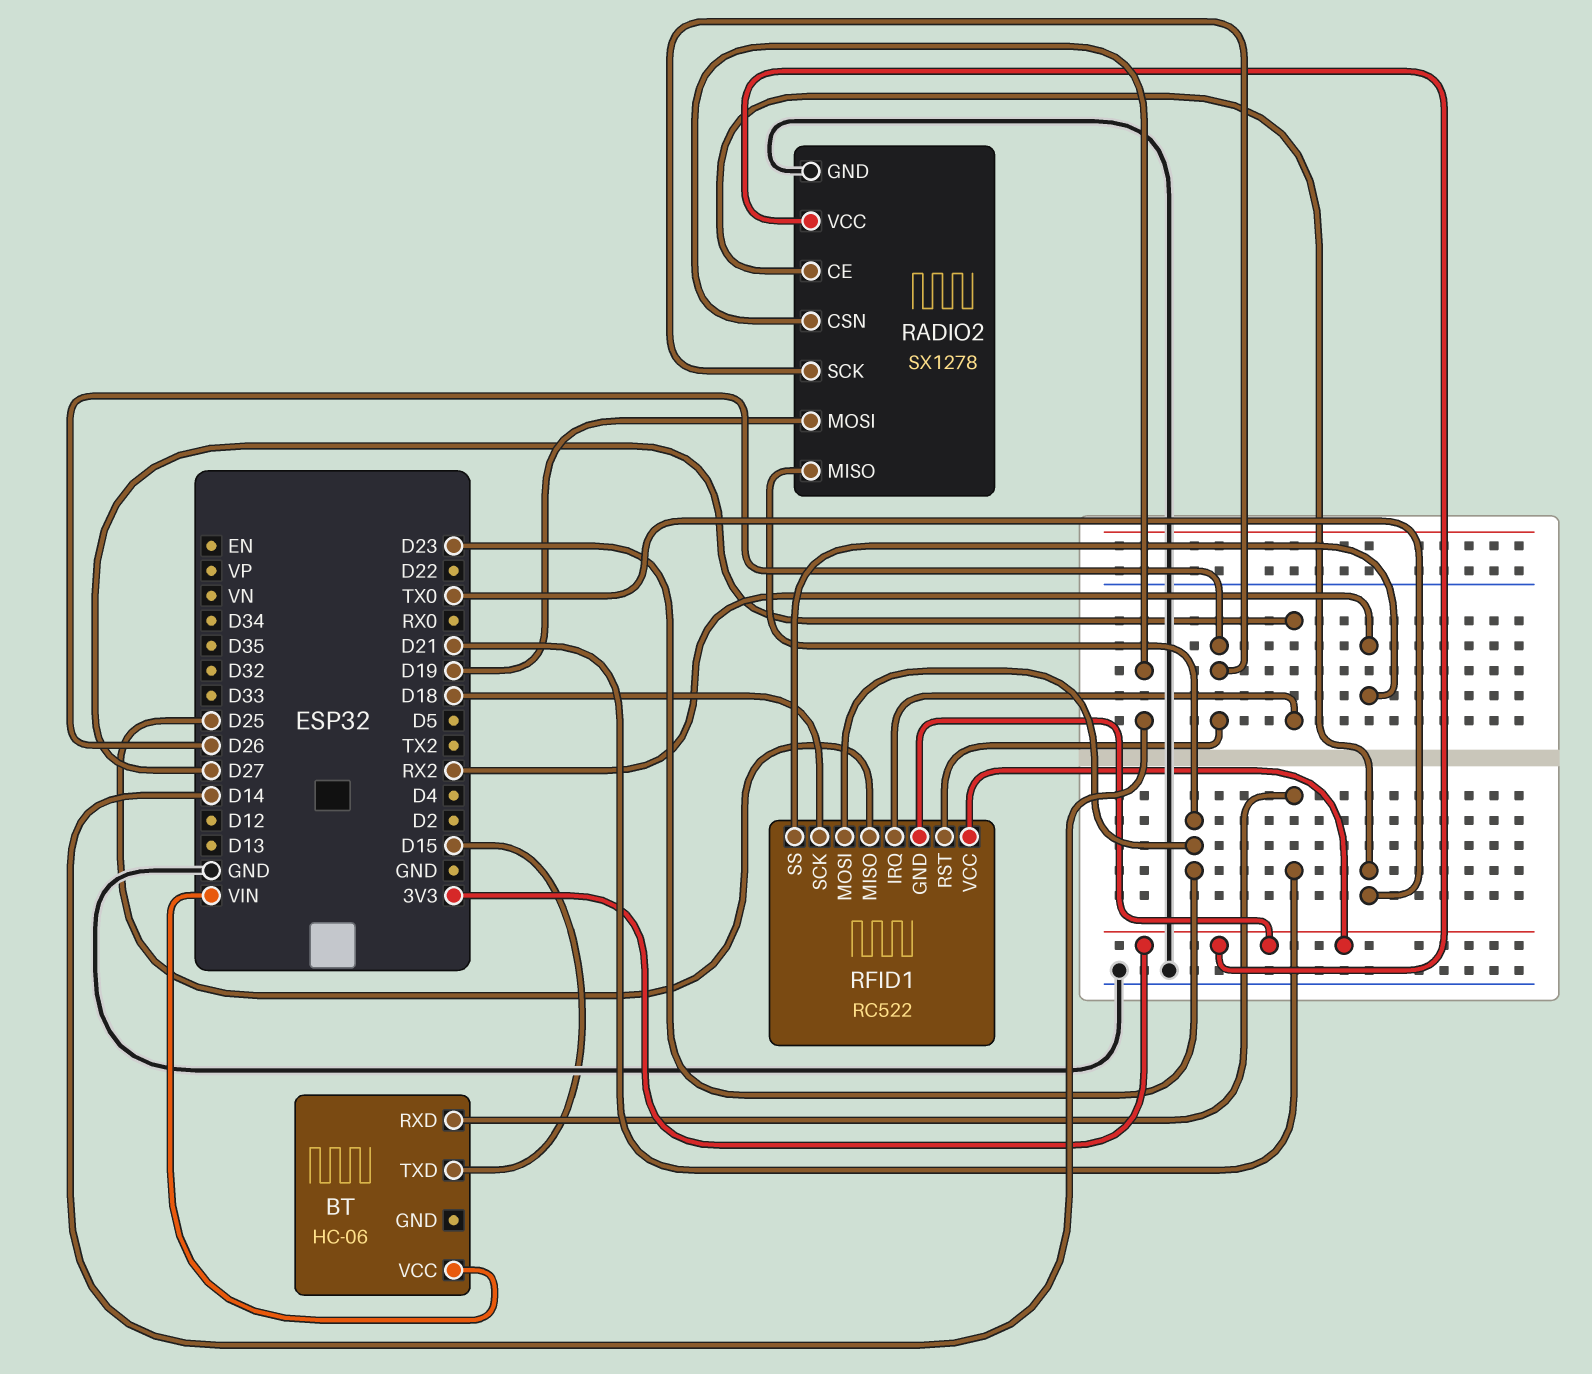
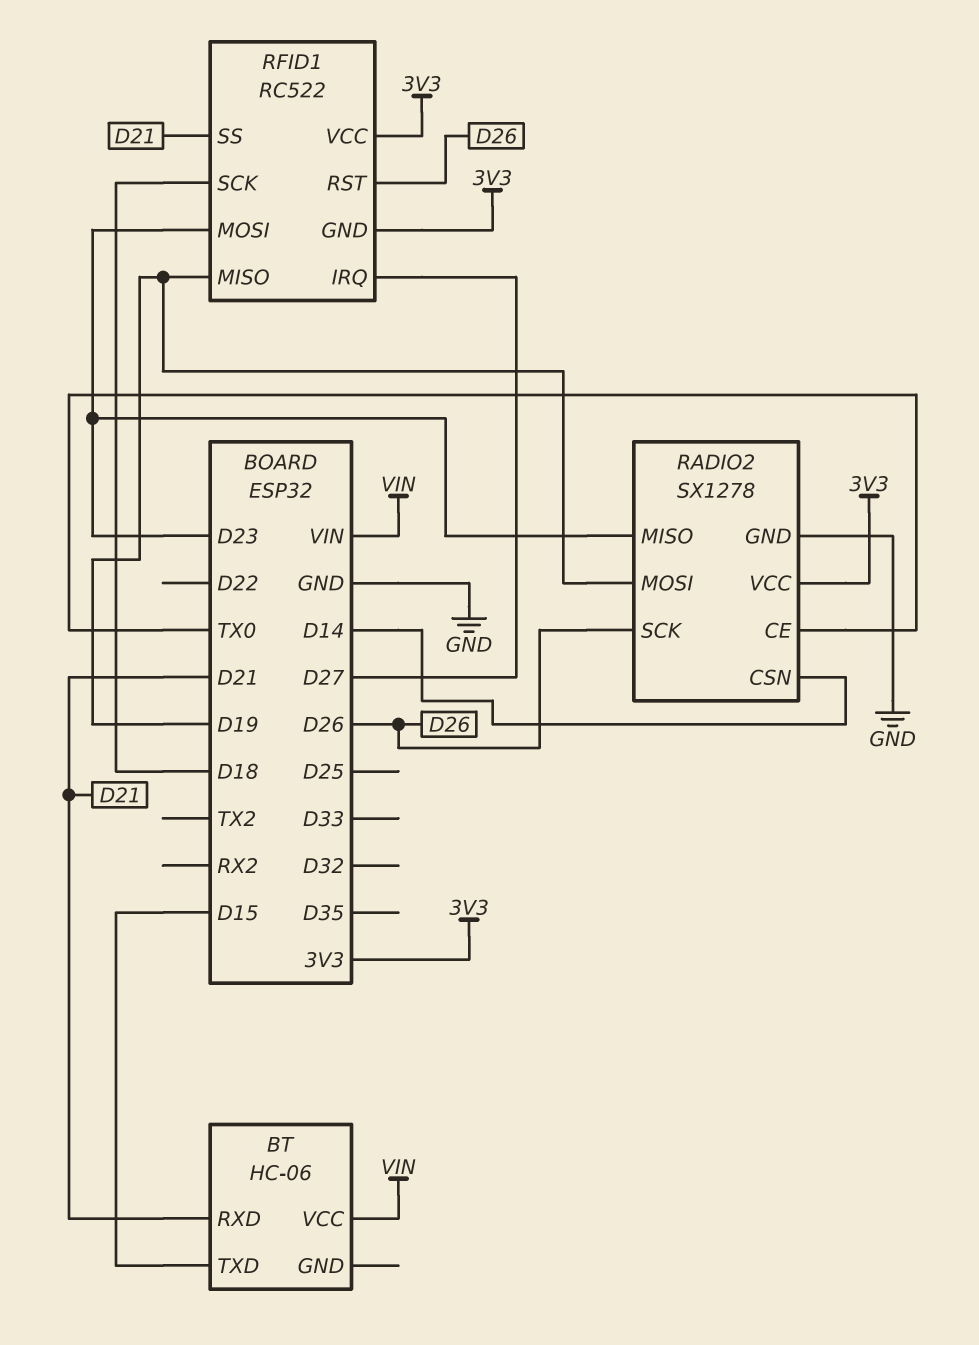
RFID1 pin MISO: D25 -> D19
RFID1 pin SS: RX2 -> D21

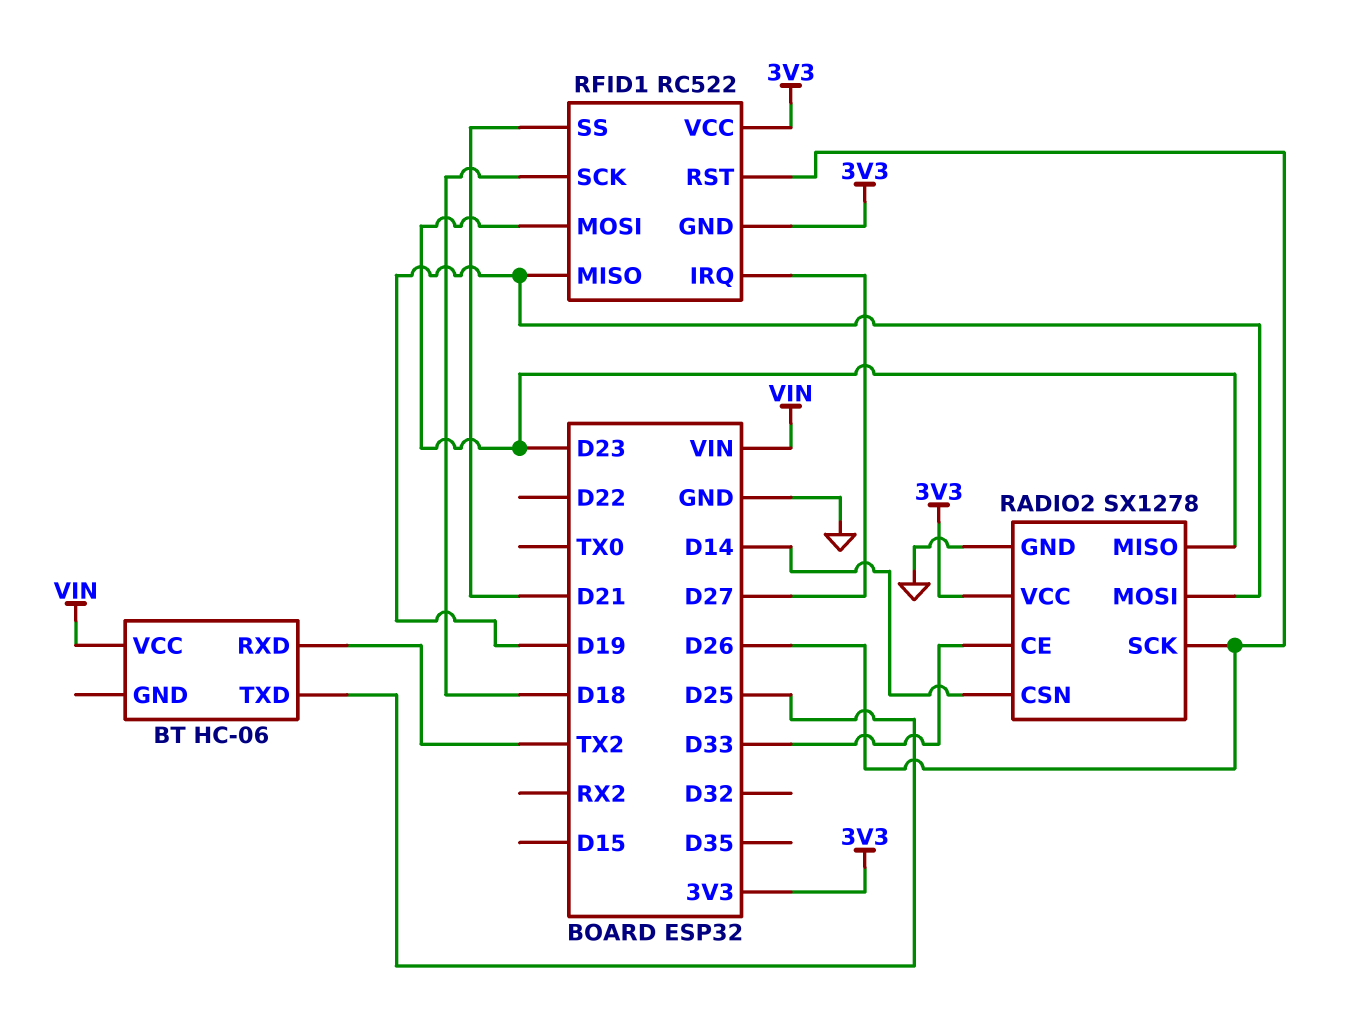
BT pin RXD: D21 -> TX2
BT pin TXD: D15 -> D25
RADIO2 pin CE: TX0 -> D33

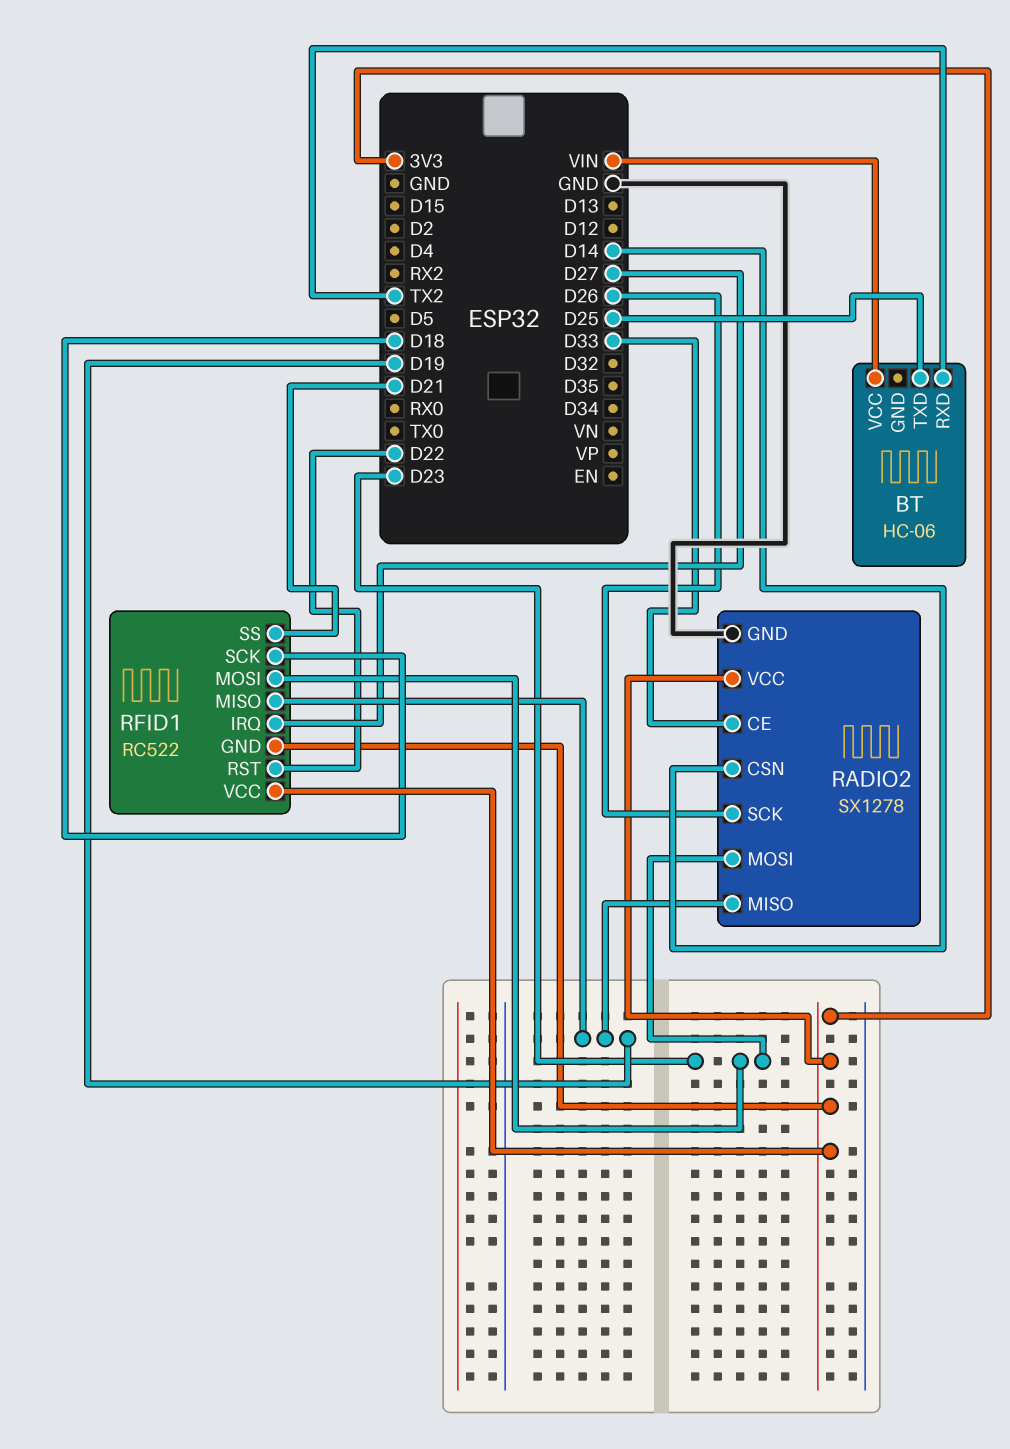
RADIO2 pin MISO: D23 -> D19
RADIO2 pin MOSI: D19 -> D23
RFID1 pin RST: D26 -> D22

